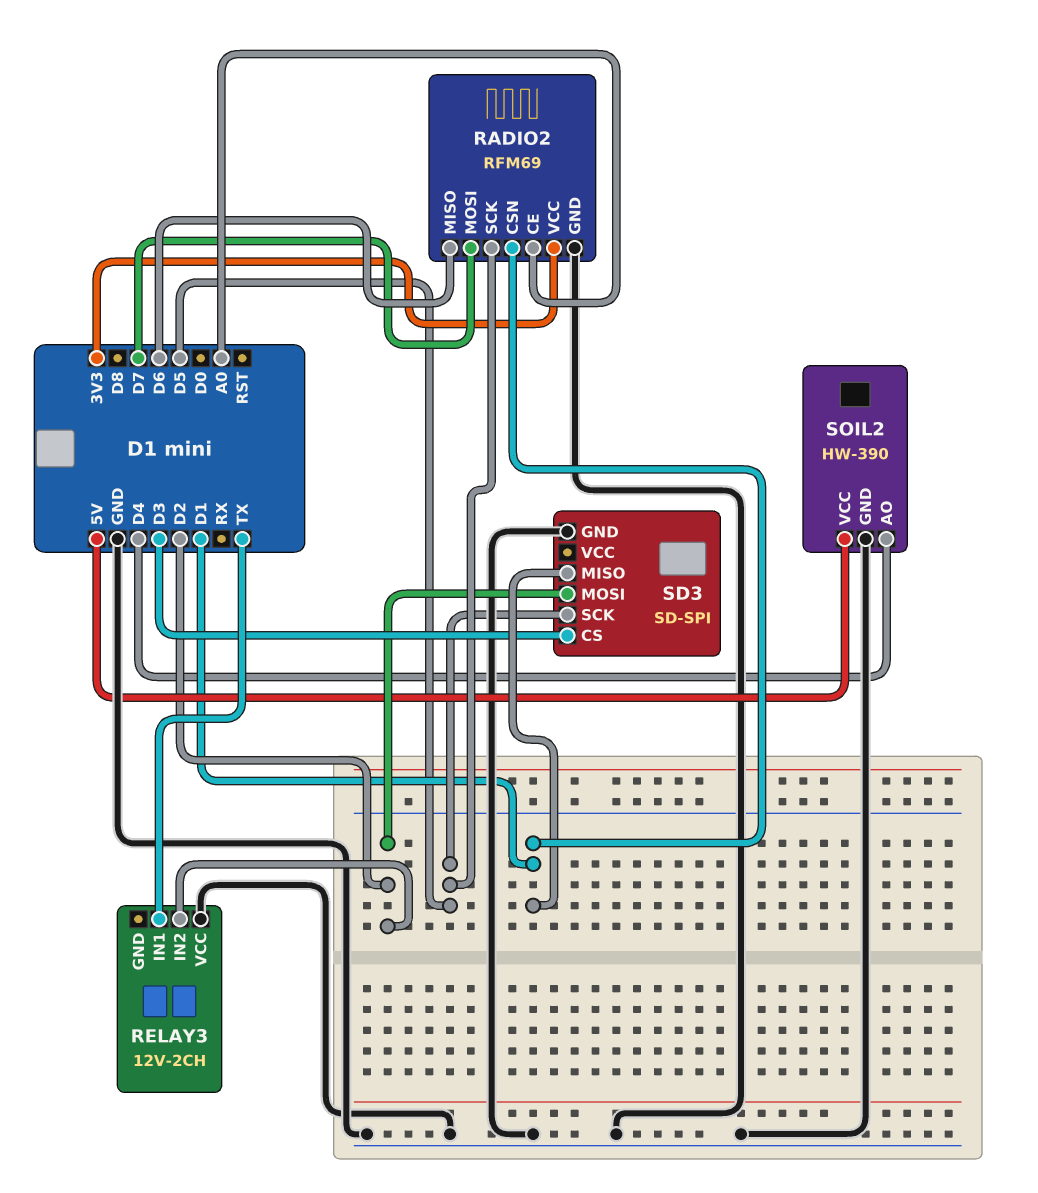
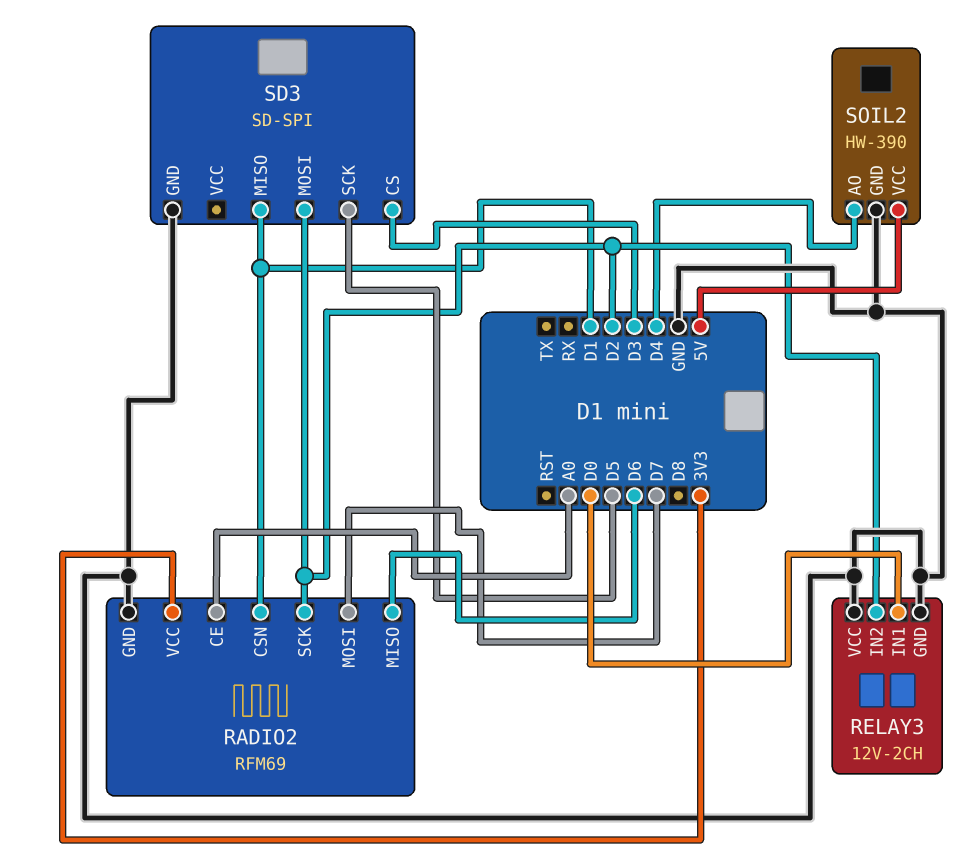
RADIO2 pin SCK: D5 -> D2
RELAY3 pin GND: none -> GND
RELAY3 pin IN1: TX -> D0

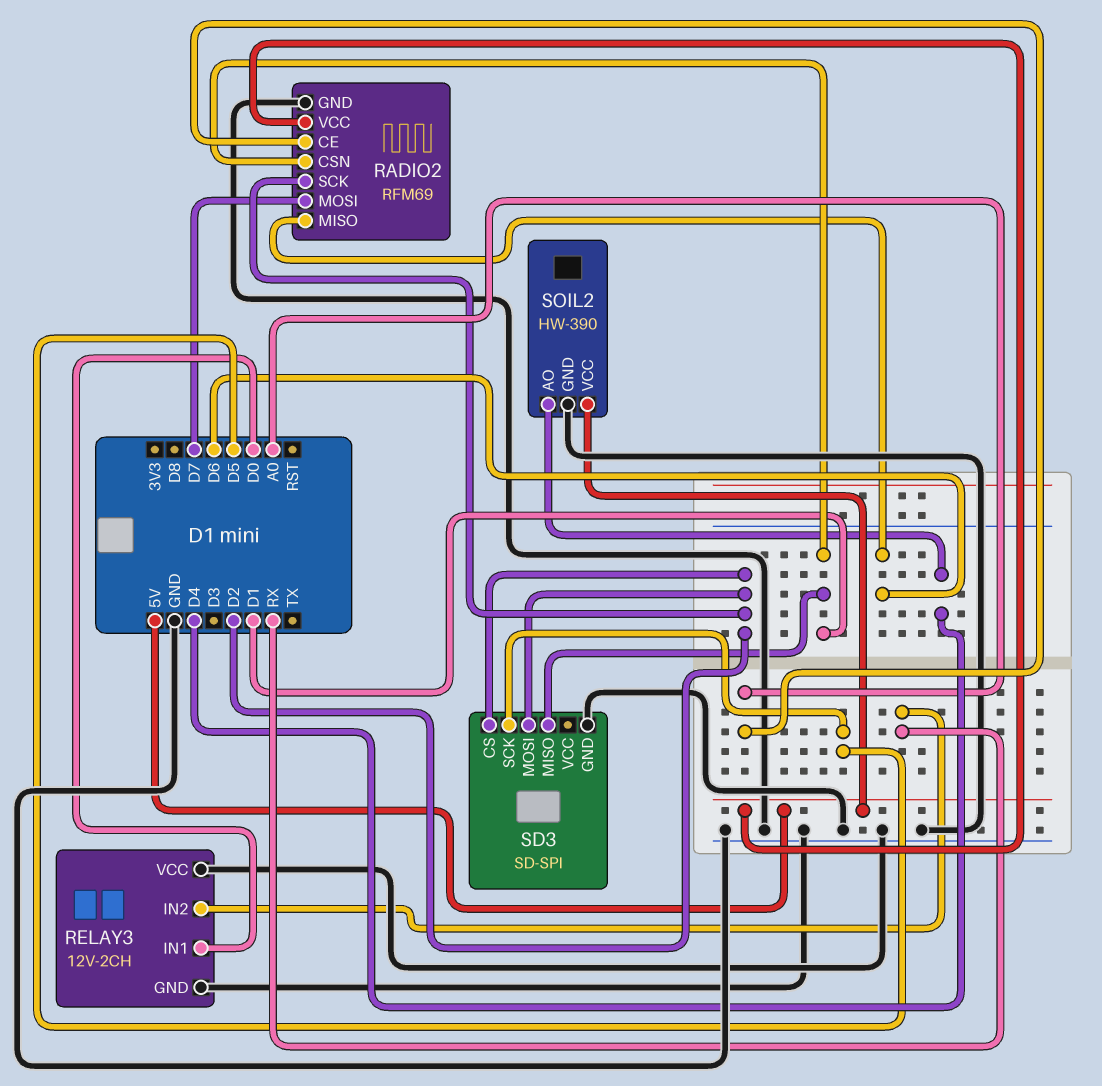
RADIO2 pin VCC: 3V3 -> 5V
RELAY3 pin IN2: D2 -> RX
SD3 pin CS: D3 -> D2

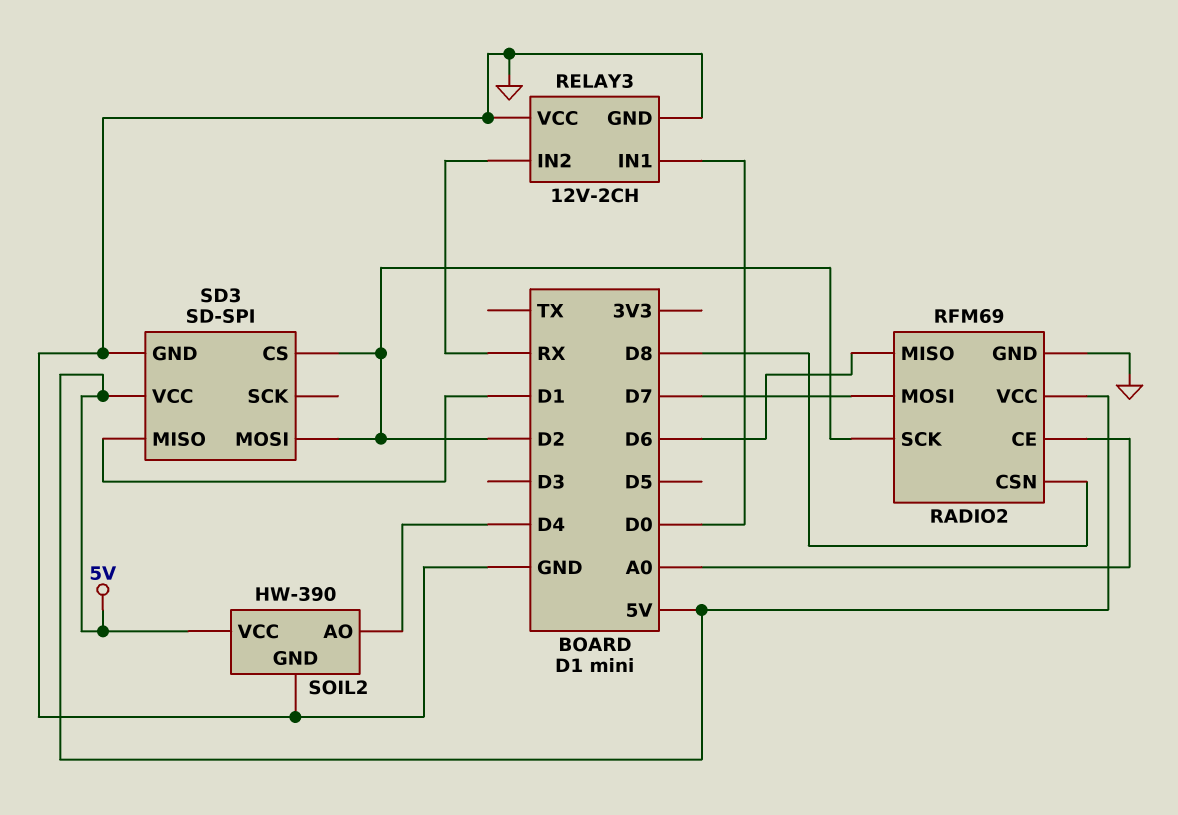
RADIO2 pin CSN: D1 -> D8
SD3 pin SCK: D5 -> none
SD3 pin VCC: none -> 5V

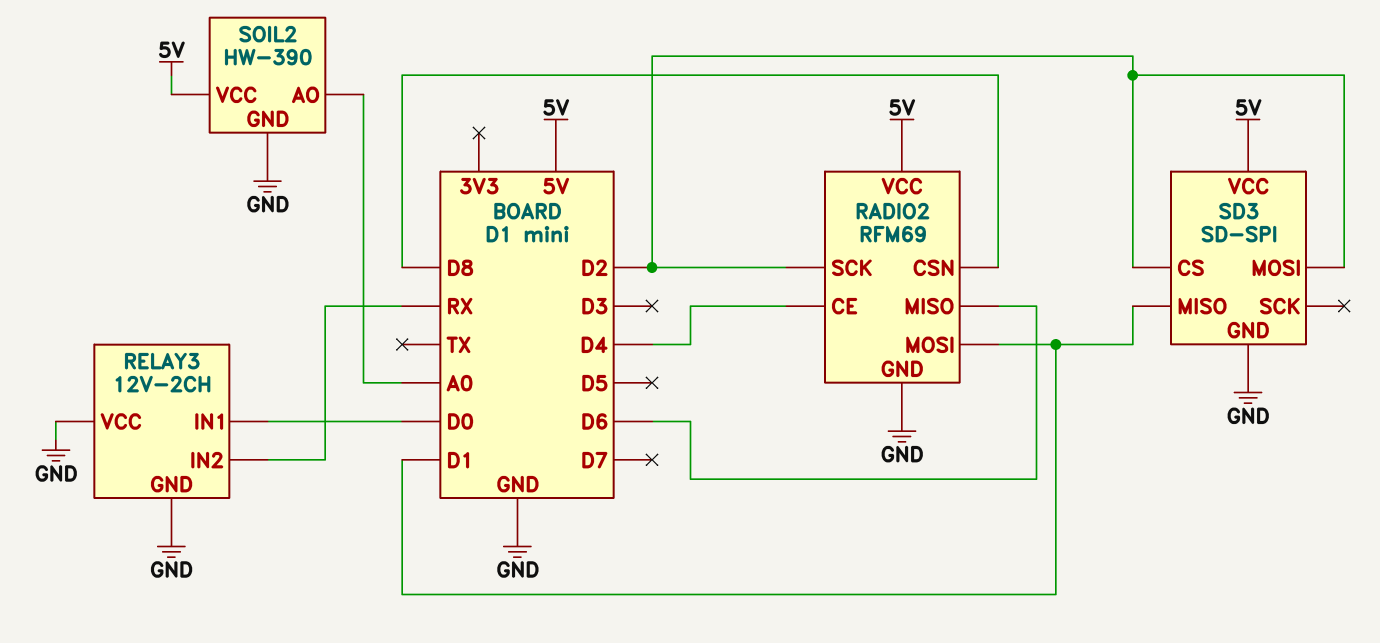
RADIO2 pin CE: A0 -> D4
RADIO2 pin MOSI: D7 -> D1
SOIL2 pin AO: D4 -> A0

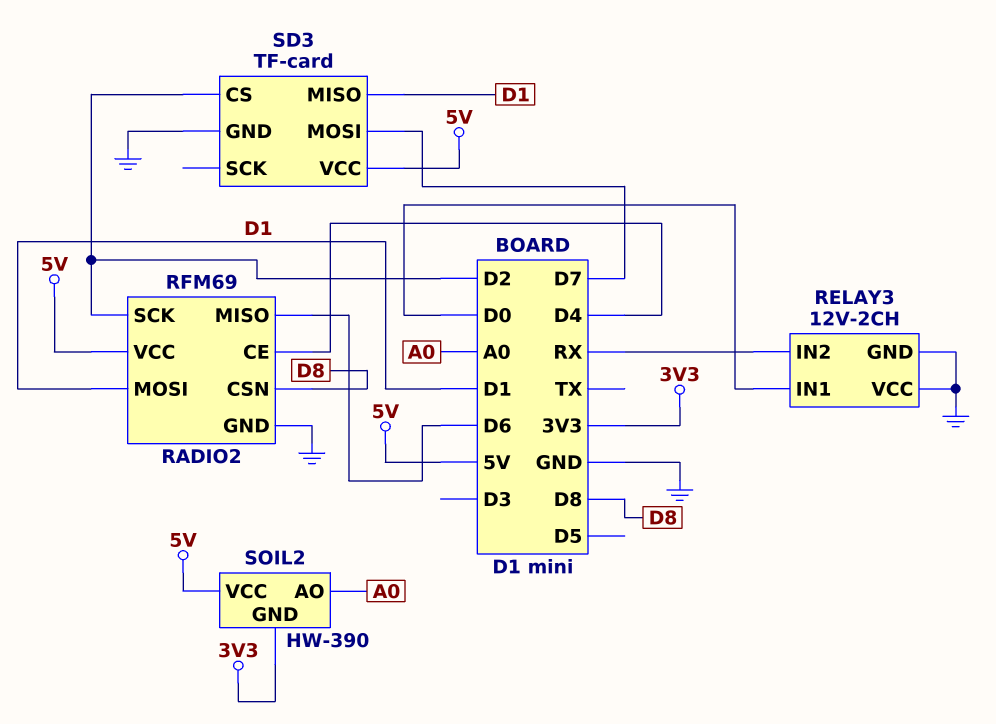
SD3: SD-SPI -> TF-card
SD3 pin MOSI: D2 -> D7
SOIL2 pin GND: GND -> 3V3

